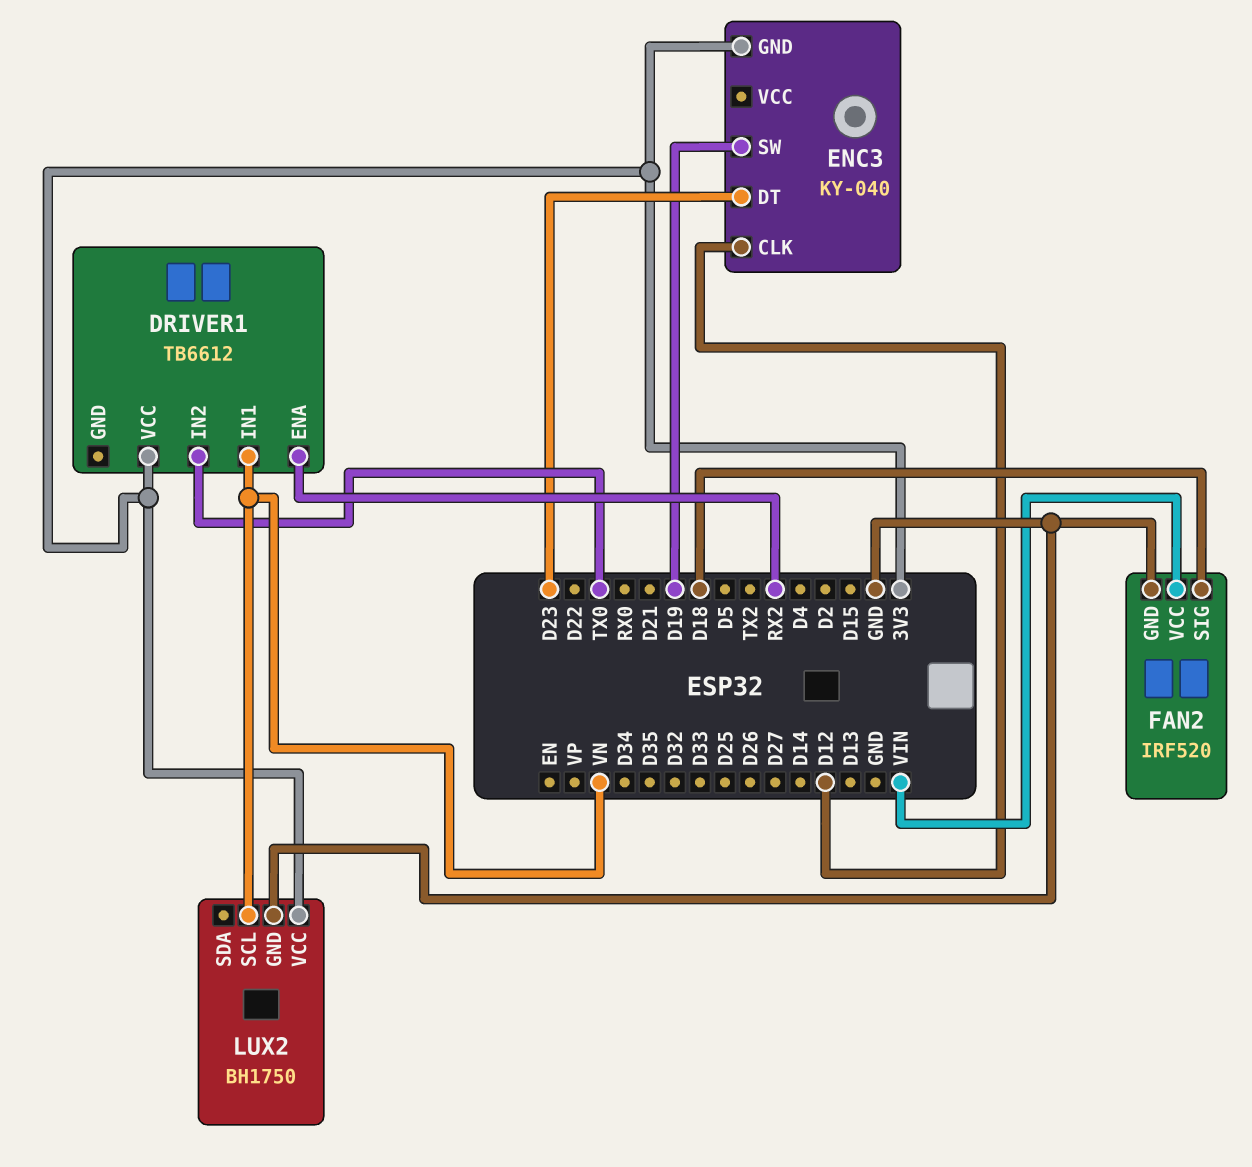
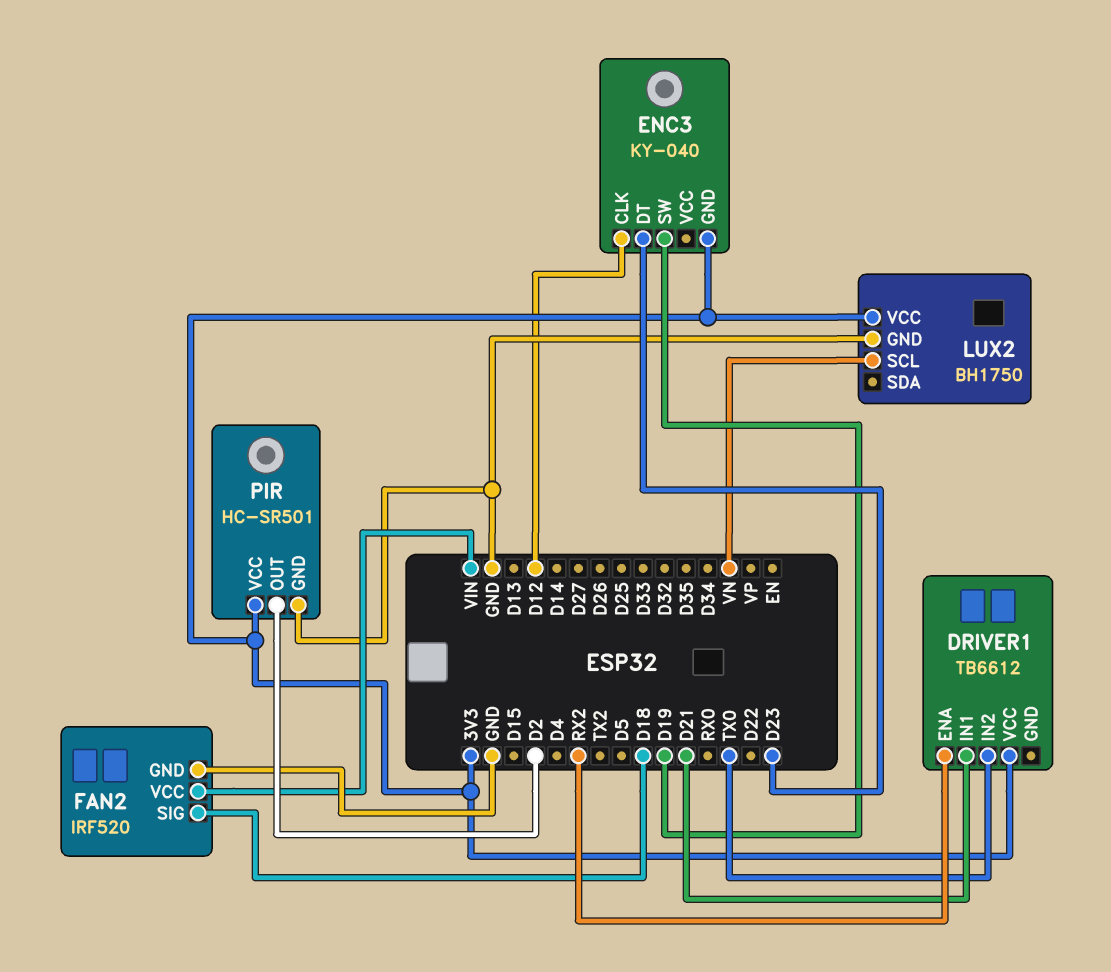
DRIVER1 pin IN1: VN -> D21
PIR: none -> HC-SR501
PIR pin GND: none -> GND
PIR pin OUT: none -> D2
PIR pin VCC: none -> 3V3

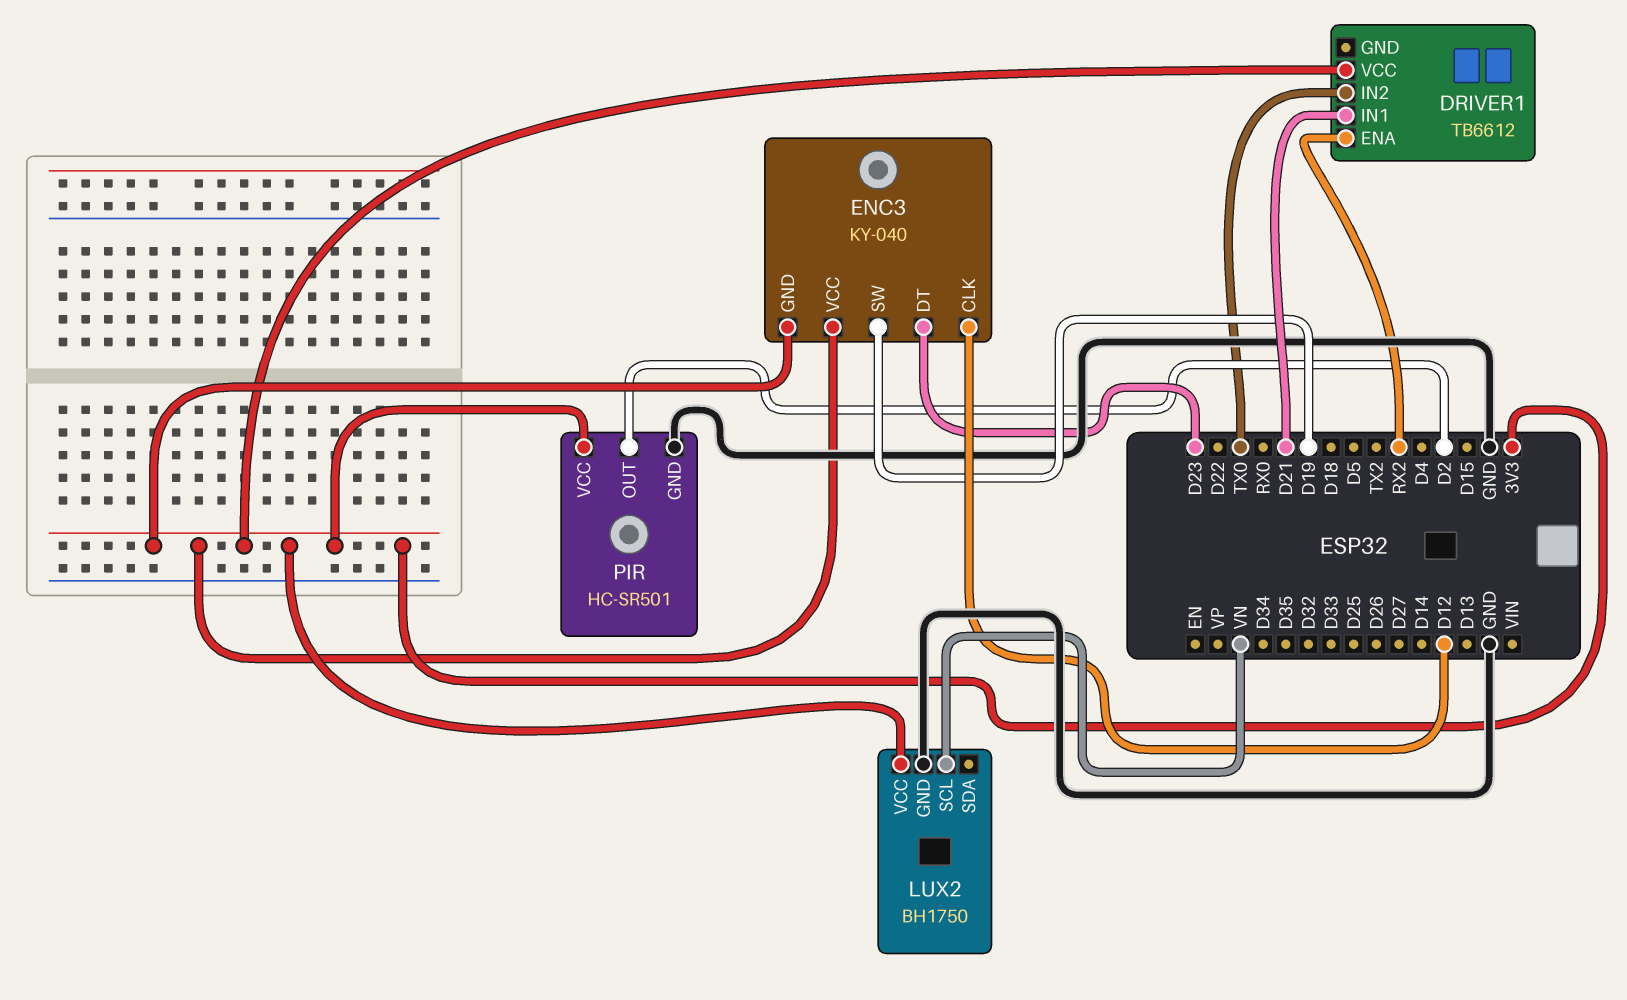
ENC3 pin VCC: none -> 3V3
FAN2: IRF520 -> none
FAN2 pin GND: GND -> none
FAN2 pin SIG: D18 -> none
FAN2 pin VCC: VIN -> none

